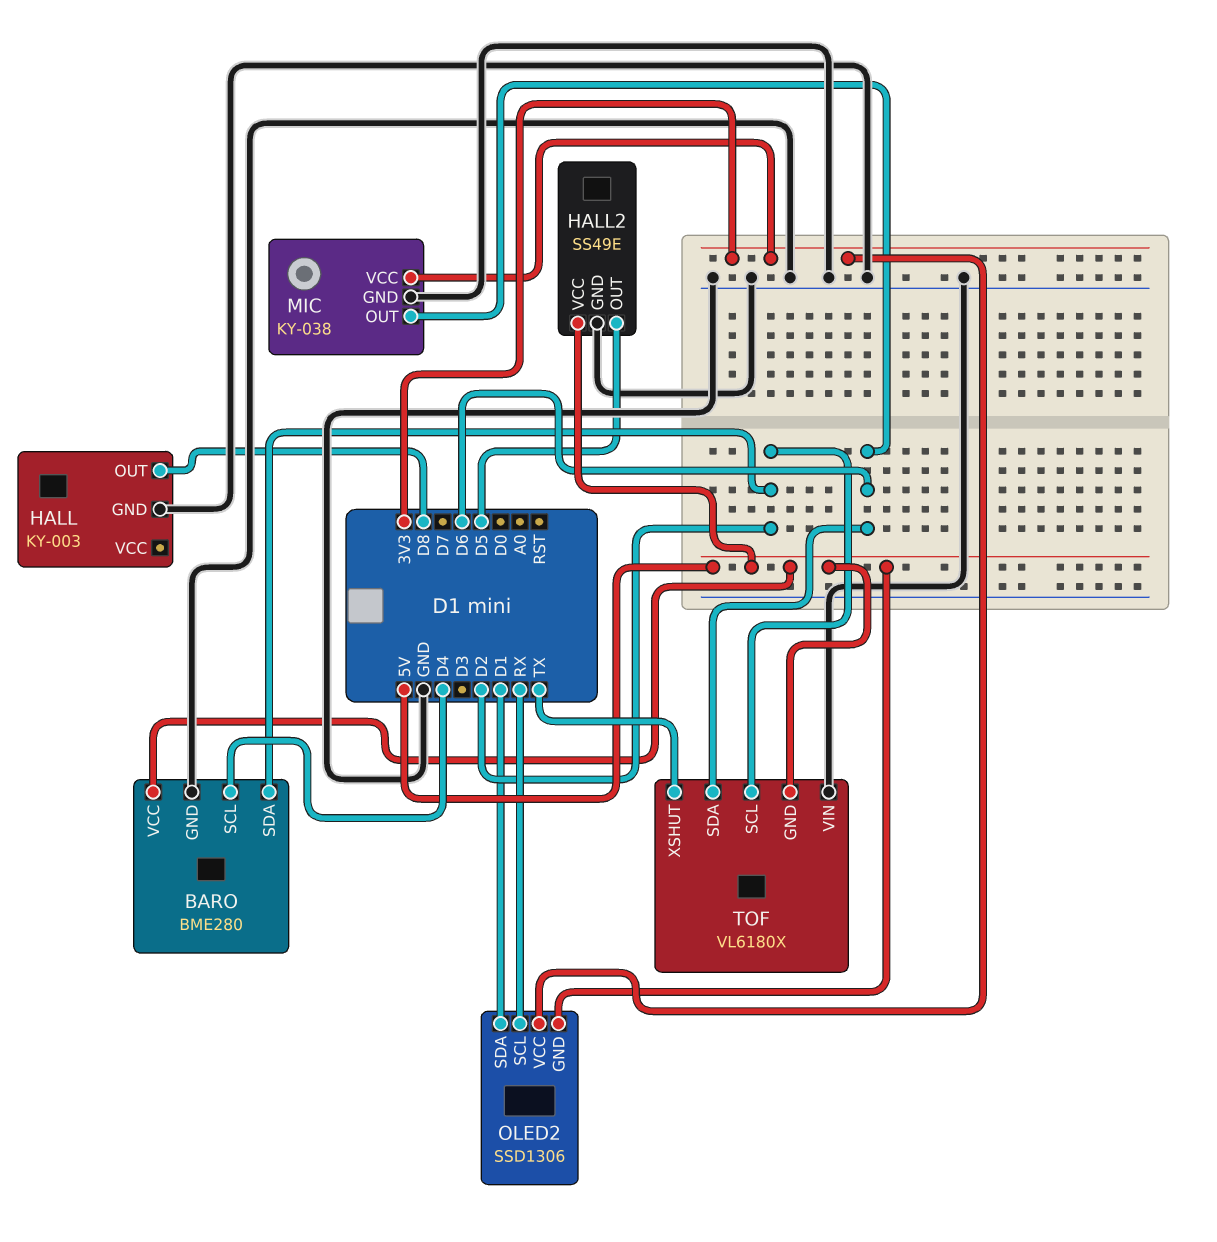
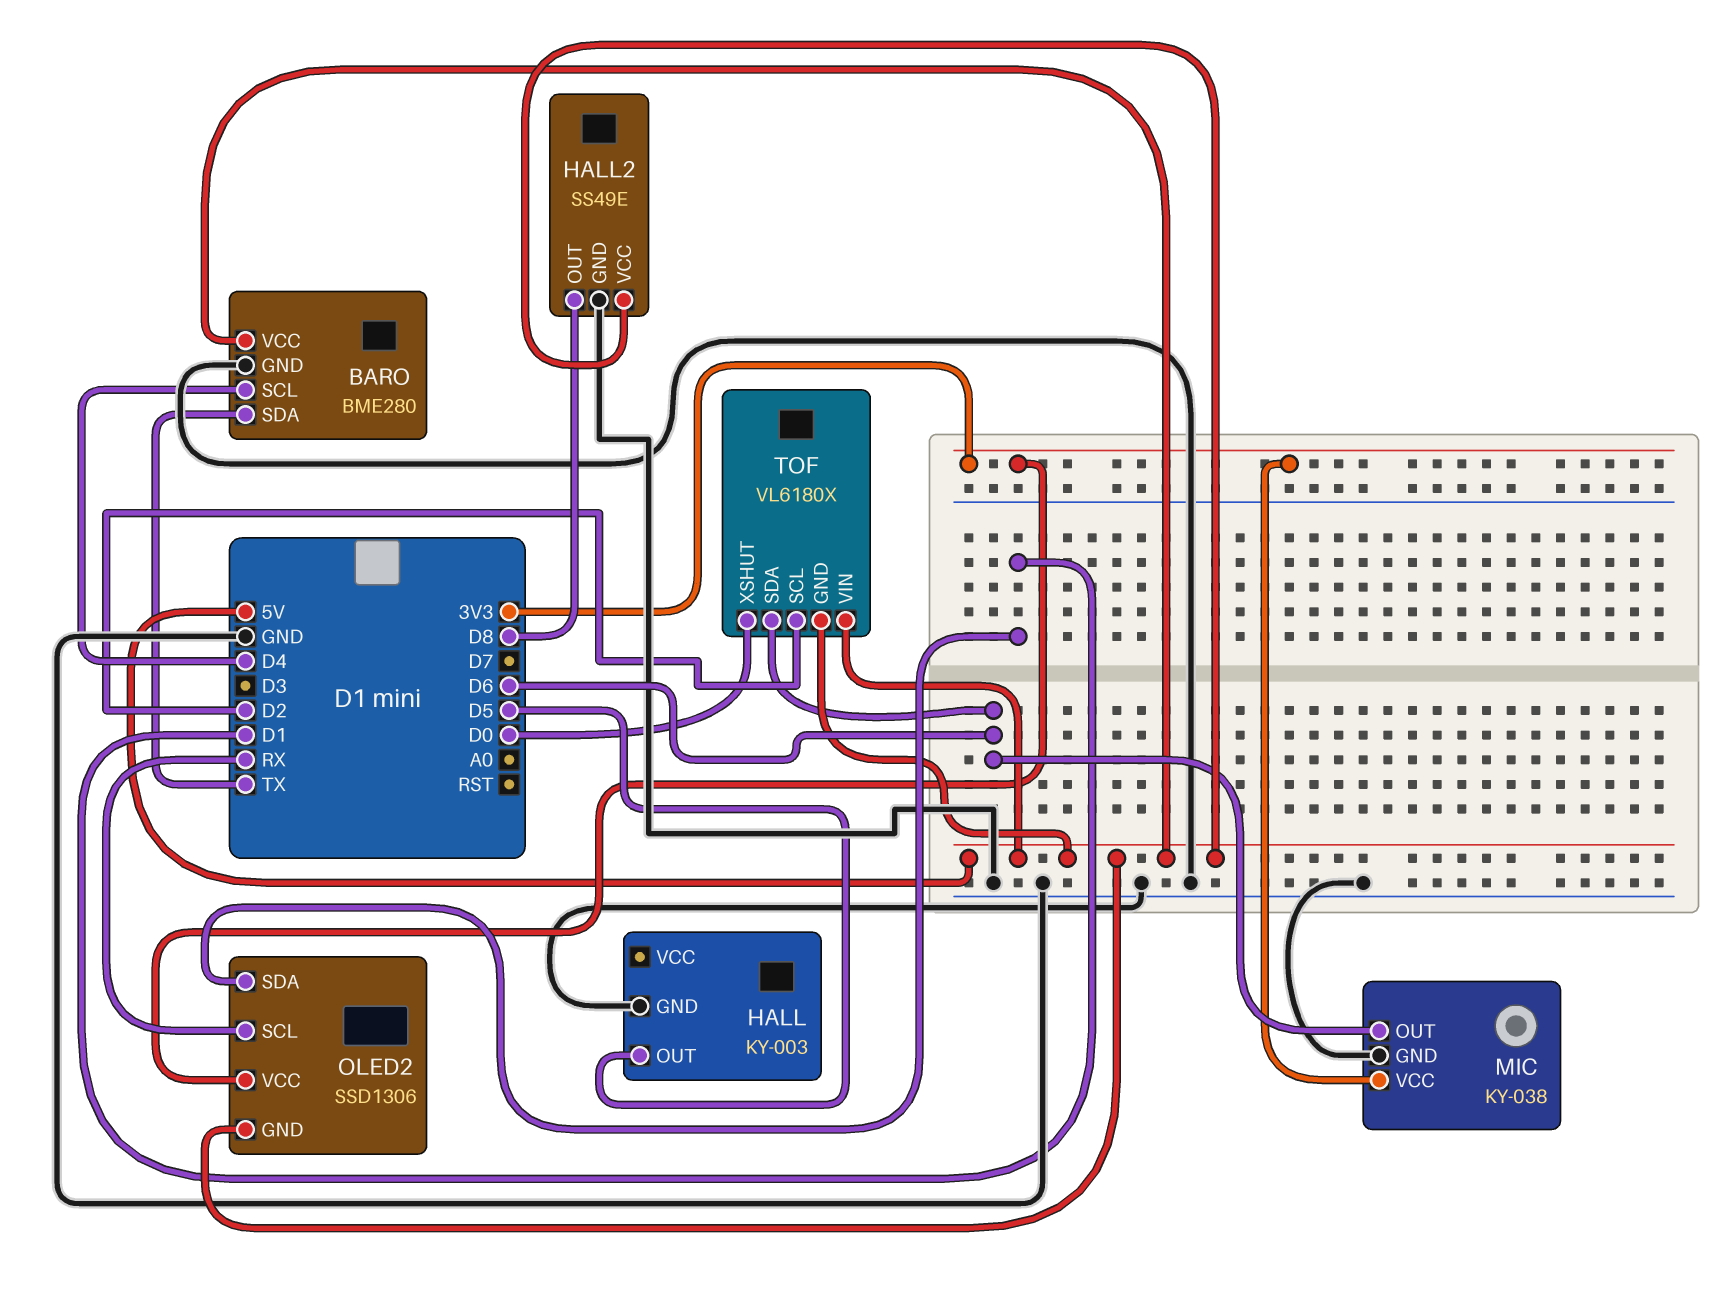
BARO pin SDA: D2 -> TX
HALL pin OUT: D8 -> D5
HALL2 pin OUT: D5 -> D8
TOF pin VIN: GND -> 5V
TOF pin XSHUT: TX -> D0

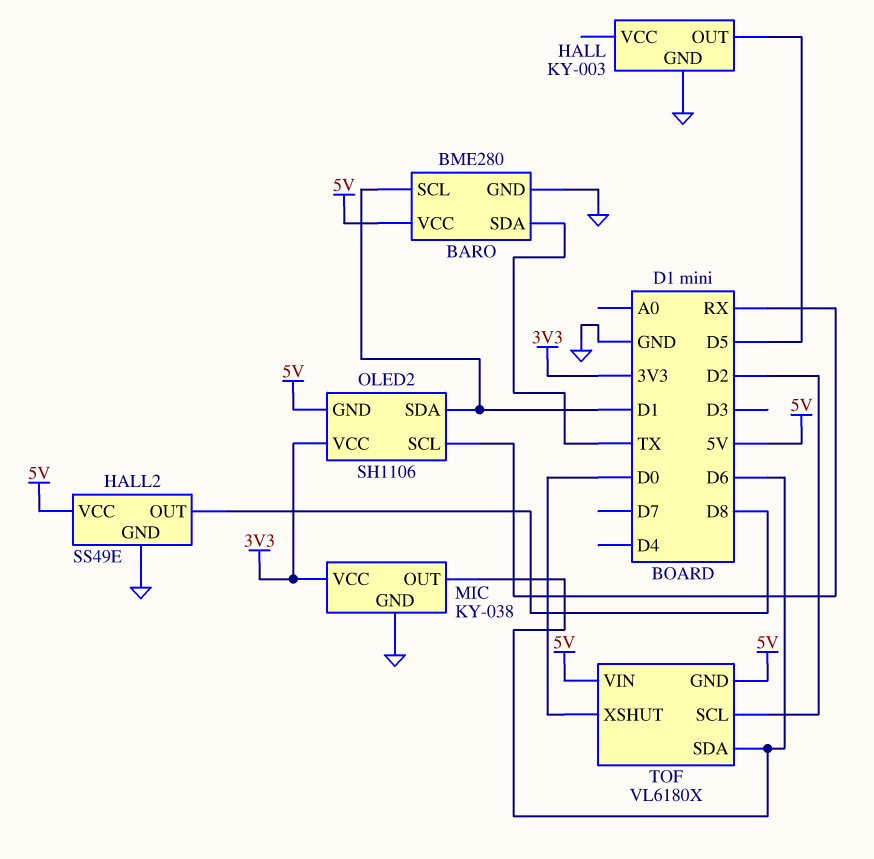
BARO pin SCL: D4 -> D1
OLED2: SSD1306 -> SH1106

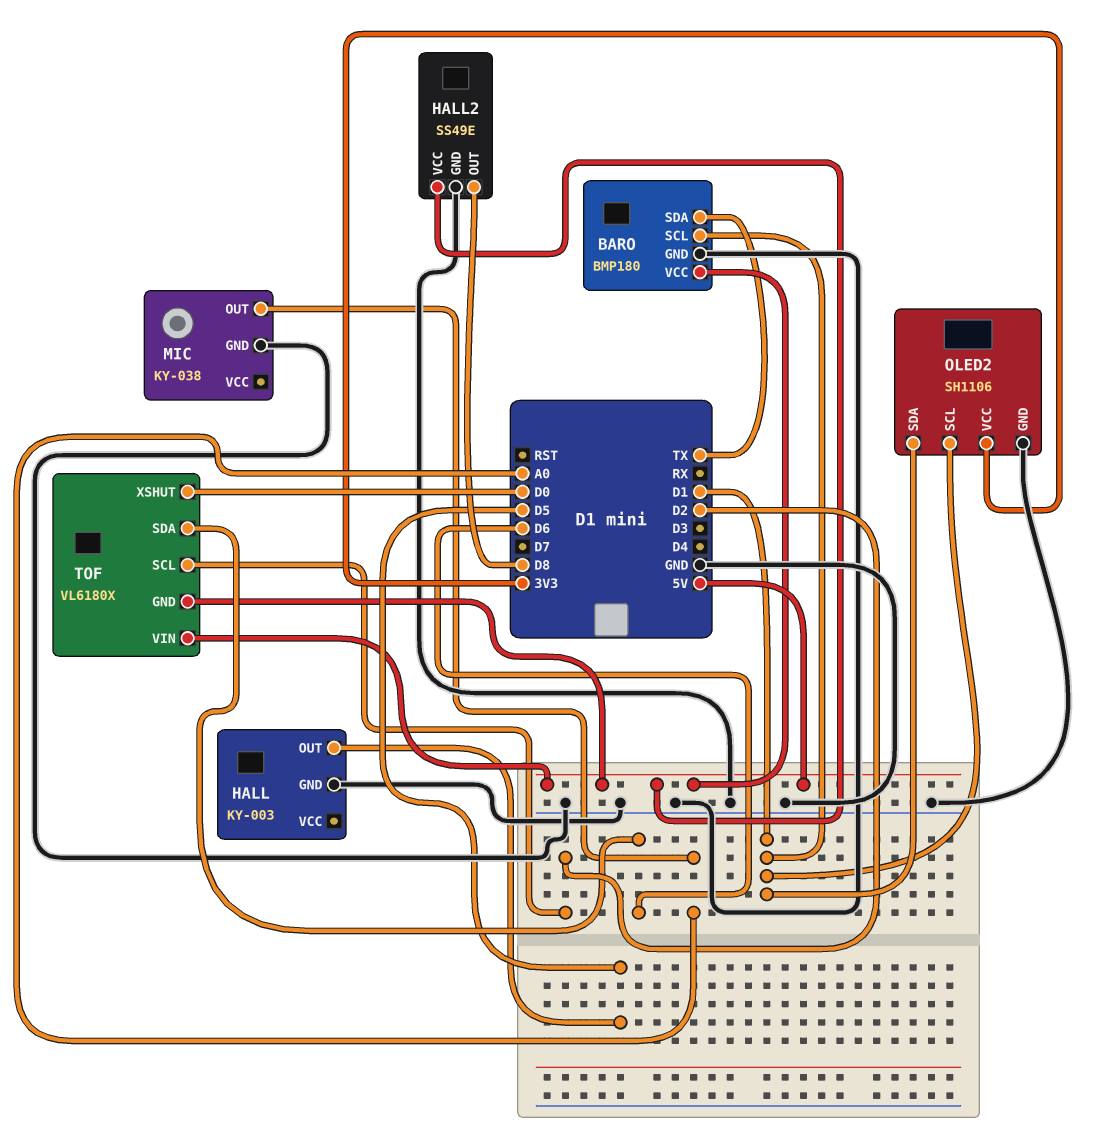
BARO: BME280 -> BMP180
MIC pin OUT: D6 -> A0
MIC pin VCC: 3V3 -> none
OLED2 pin GND: 5V -> GND
OLED2 pin SCL: RX -> D1

